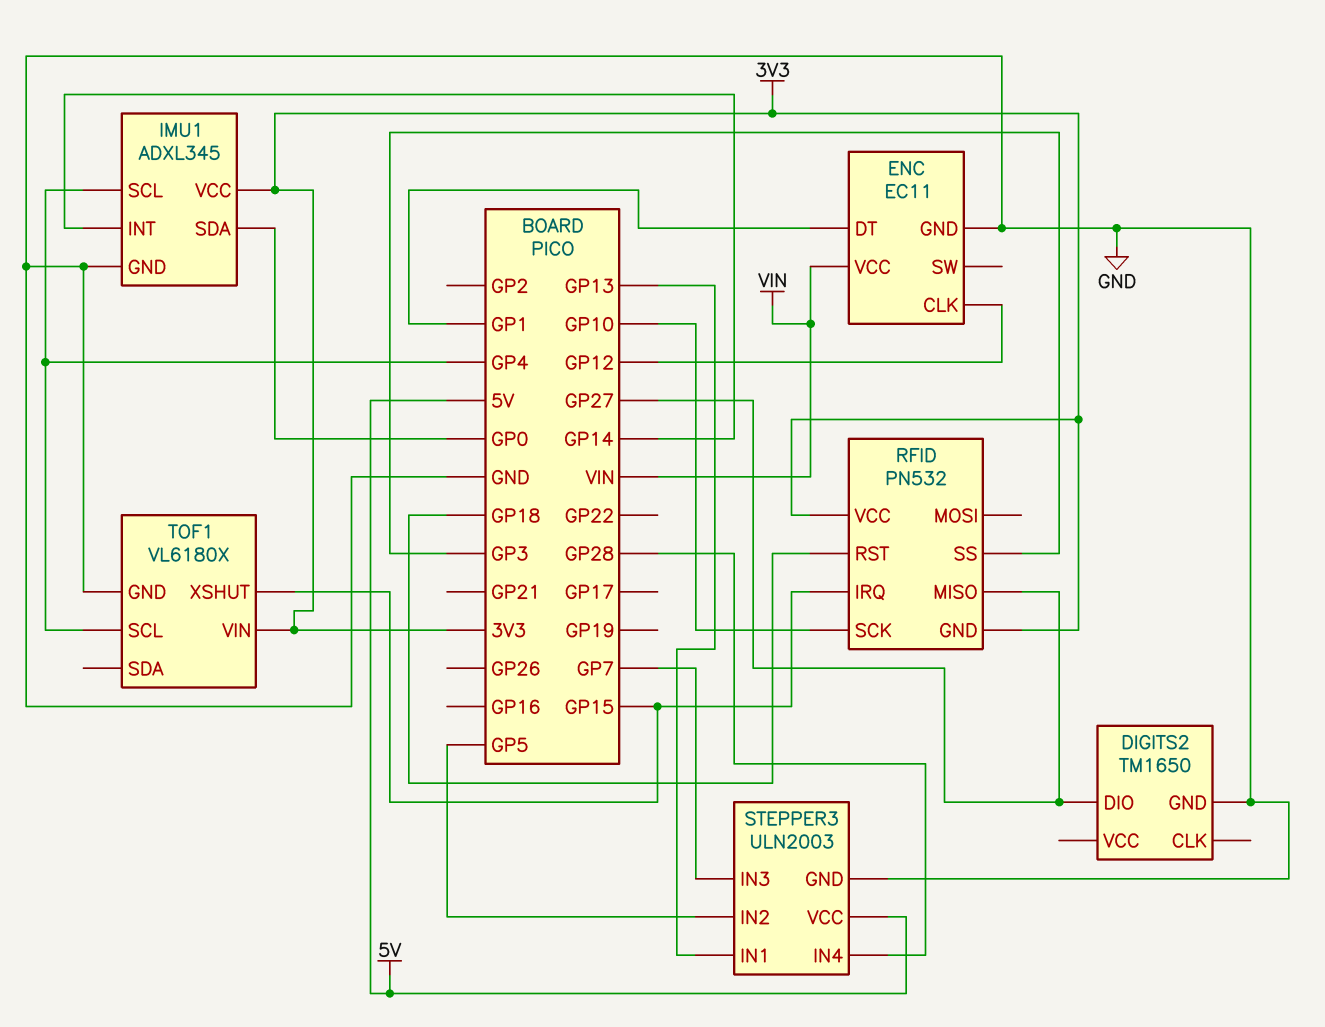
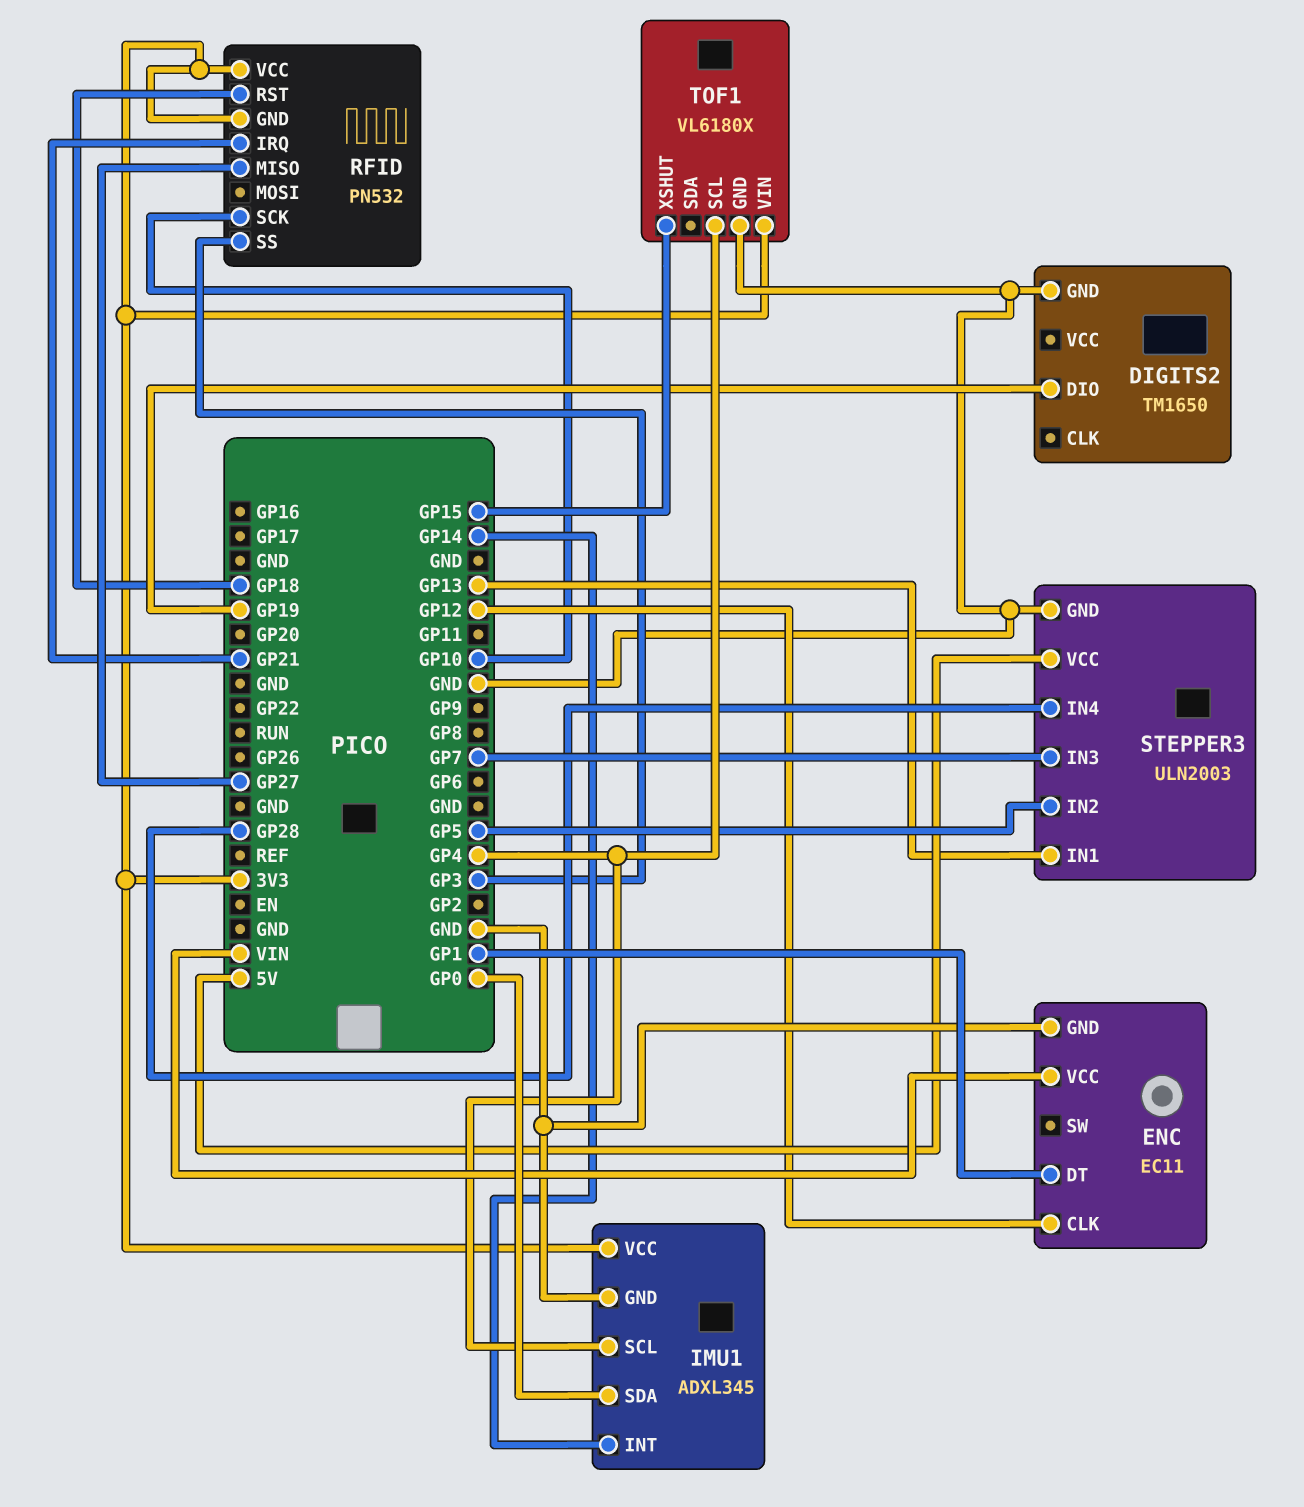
DIGITS2 pin DIO: GP27 -> GP19
RFID pin IRQ: GP15 -> GP21

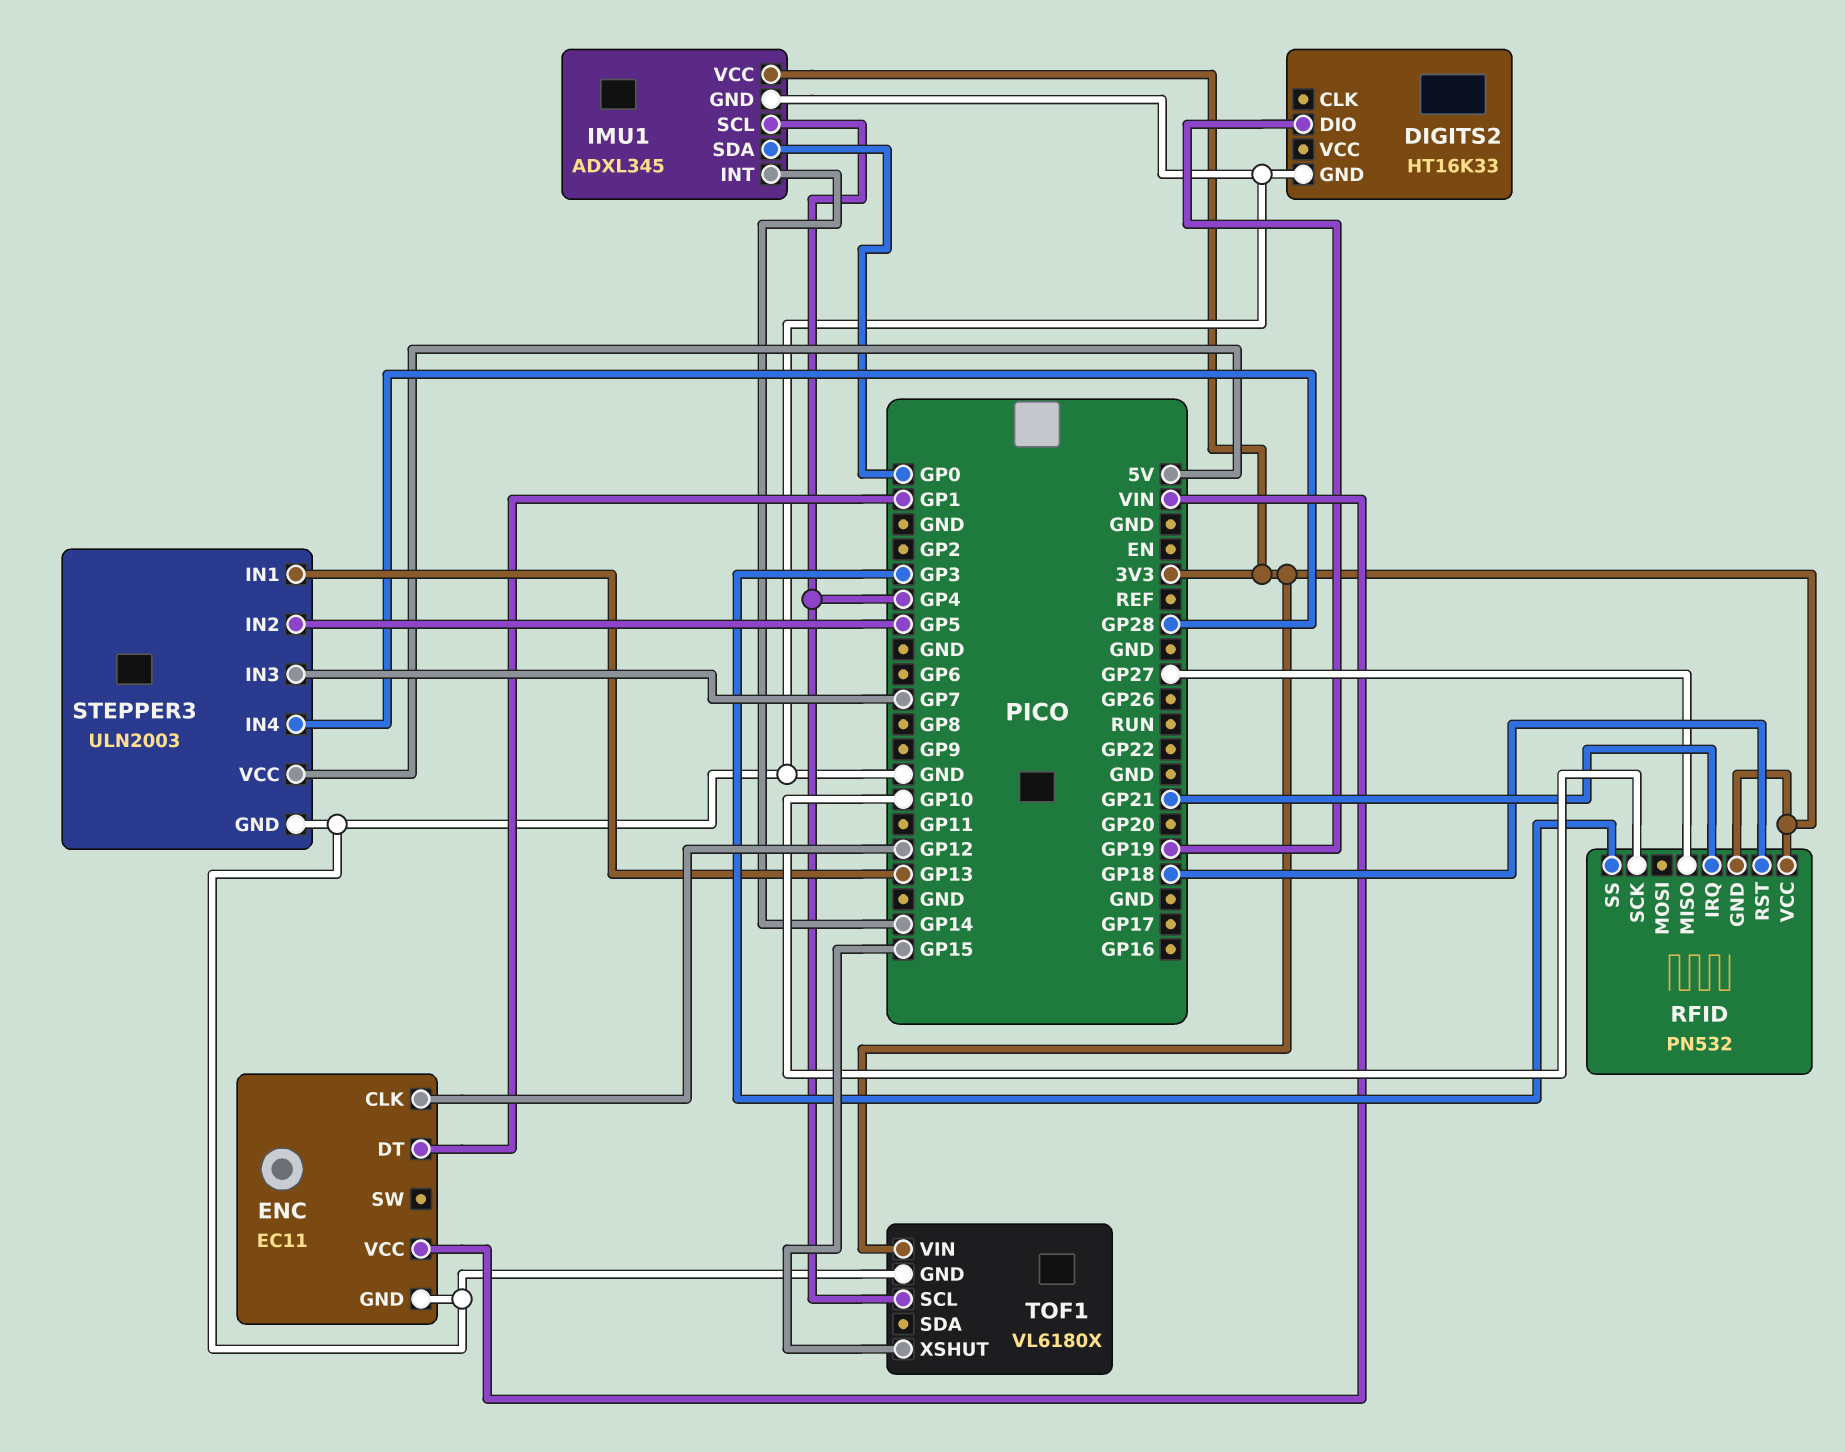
DIGITS2: TM1650 -> HT16K33

